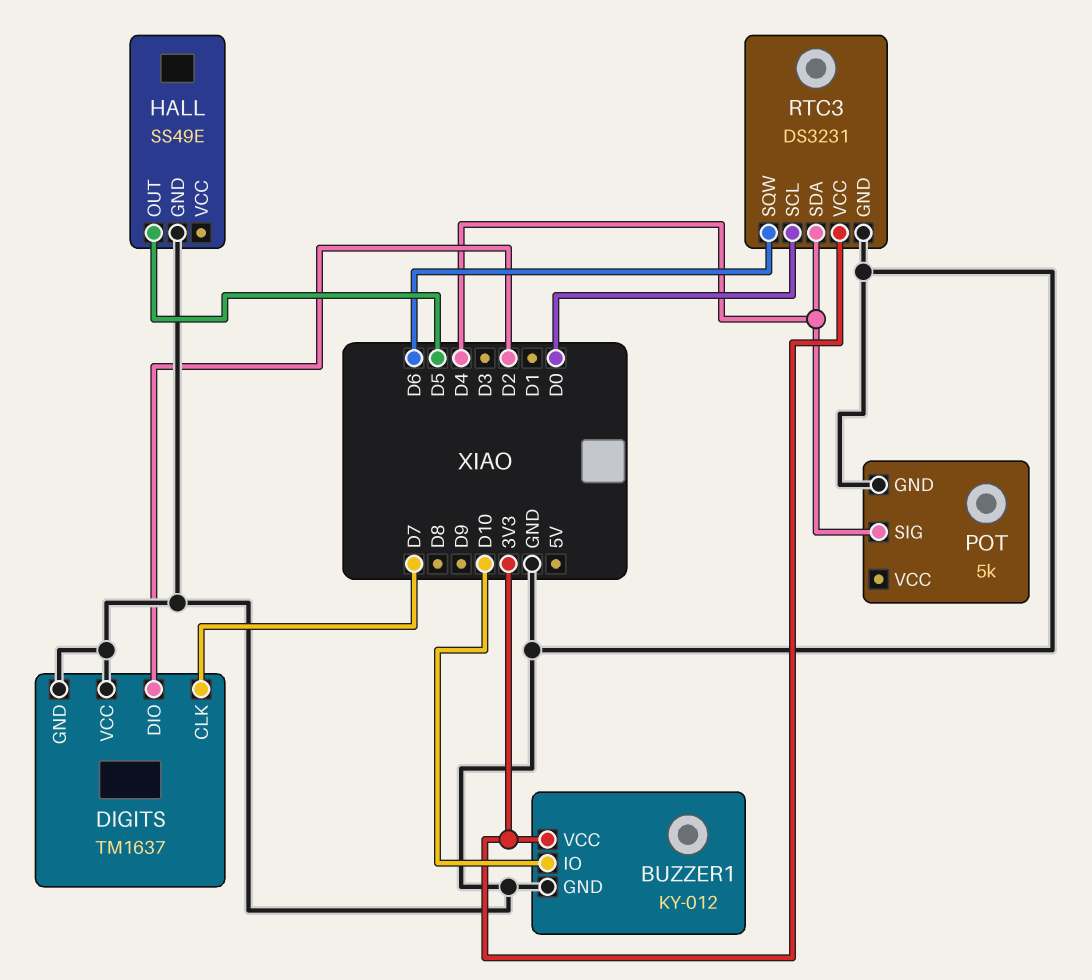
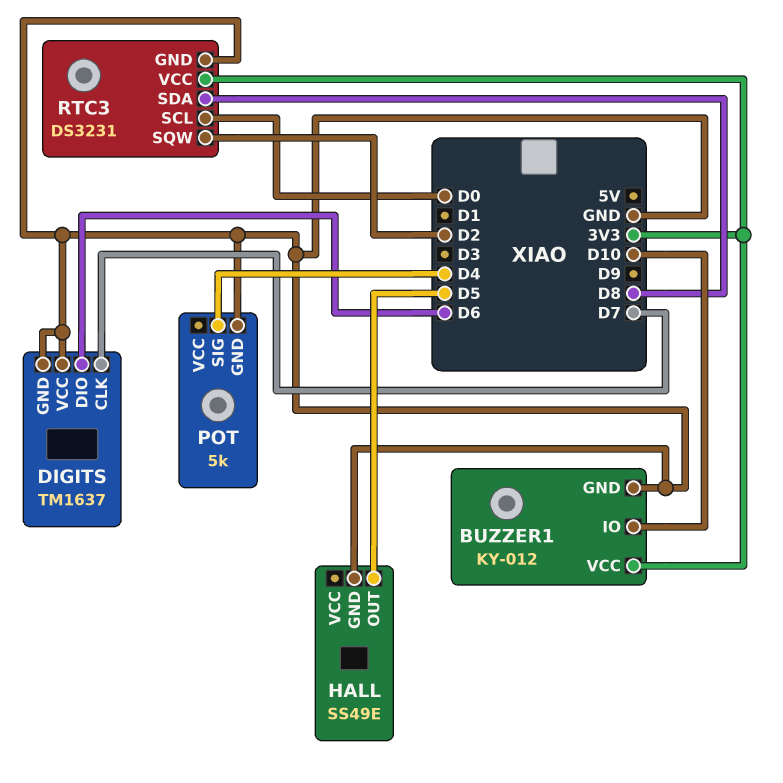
DIGITS pin DIO: D2 -> D6
RTC3 pin SDA: D4 -> D8
RTC3 pin SQW: D6 -> D2

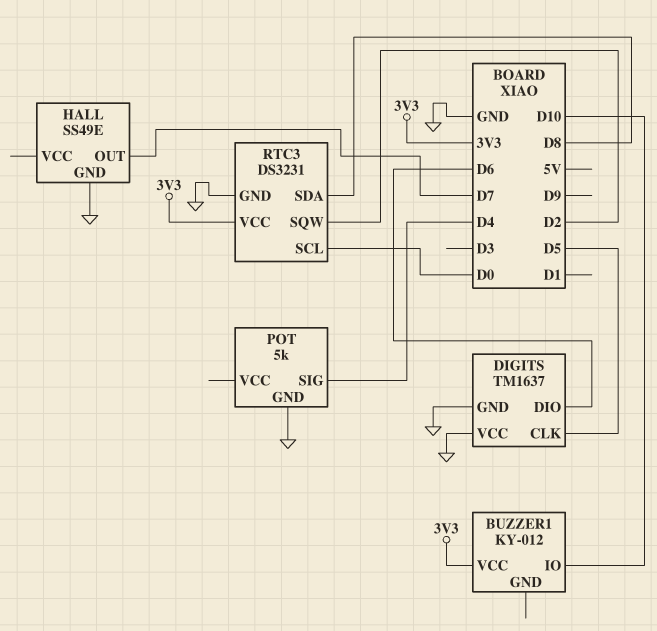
BUZZER1 pin GND: GND -> none
DIGITS pin CLK: D7 -> D5
HALL pin OUT: D5 -> D7

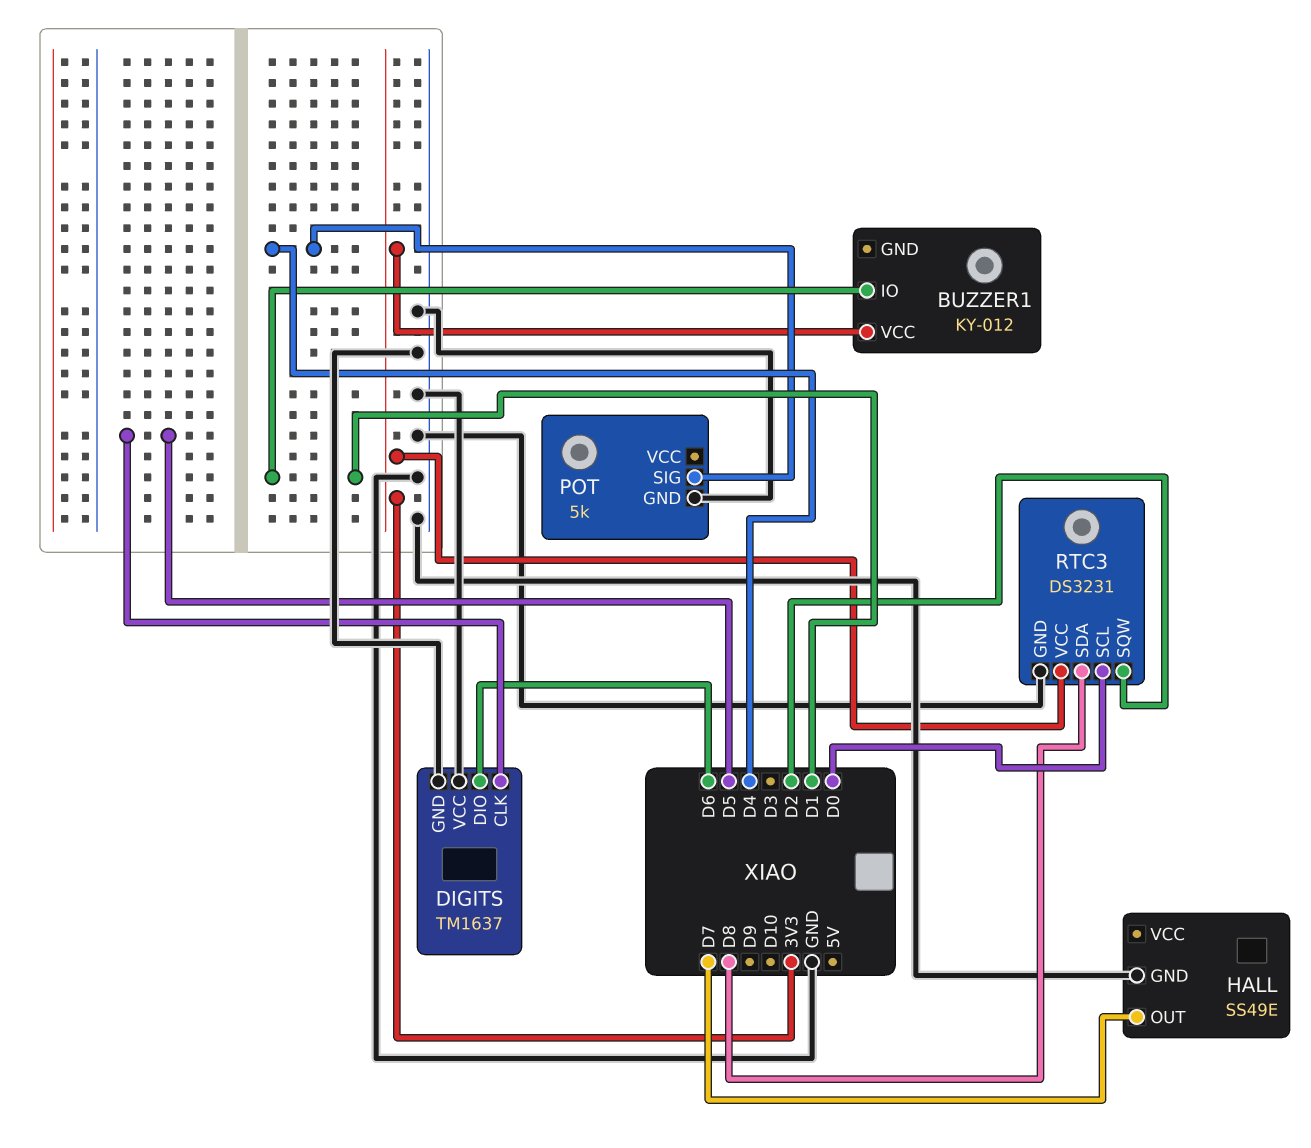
BUZZER1 pin IO: D10 -> D1

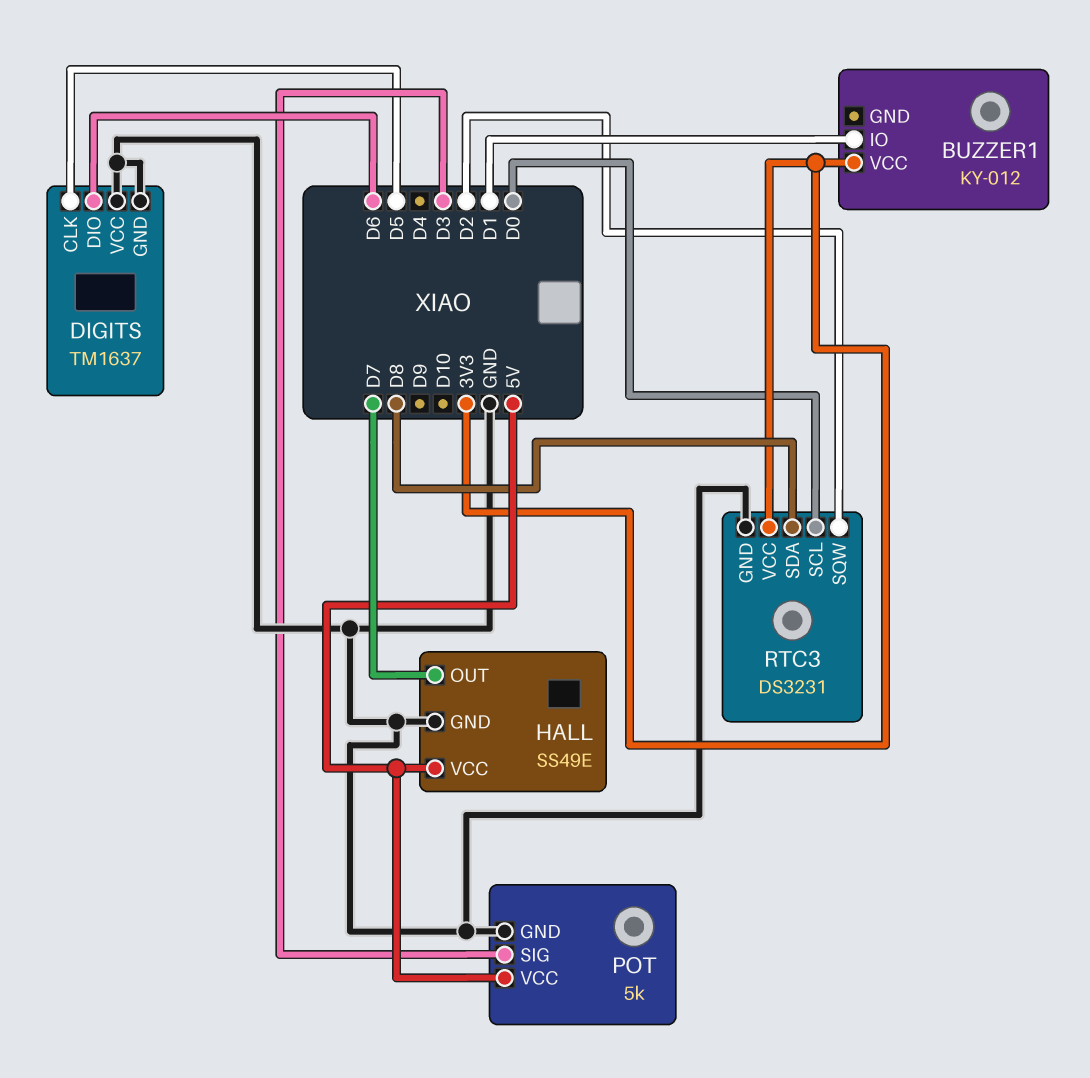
HALL pin VCC: none -> 5V
POT pin SIG: D4 -> D3
POT pin VCC: none -> 5V

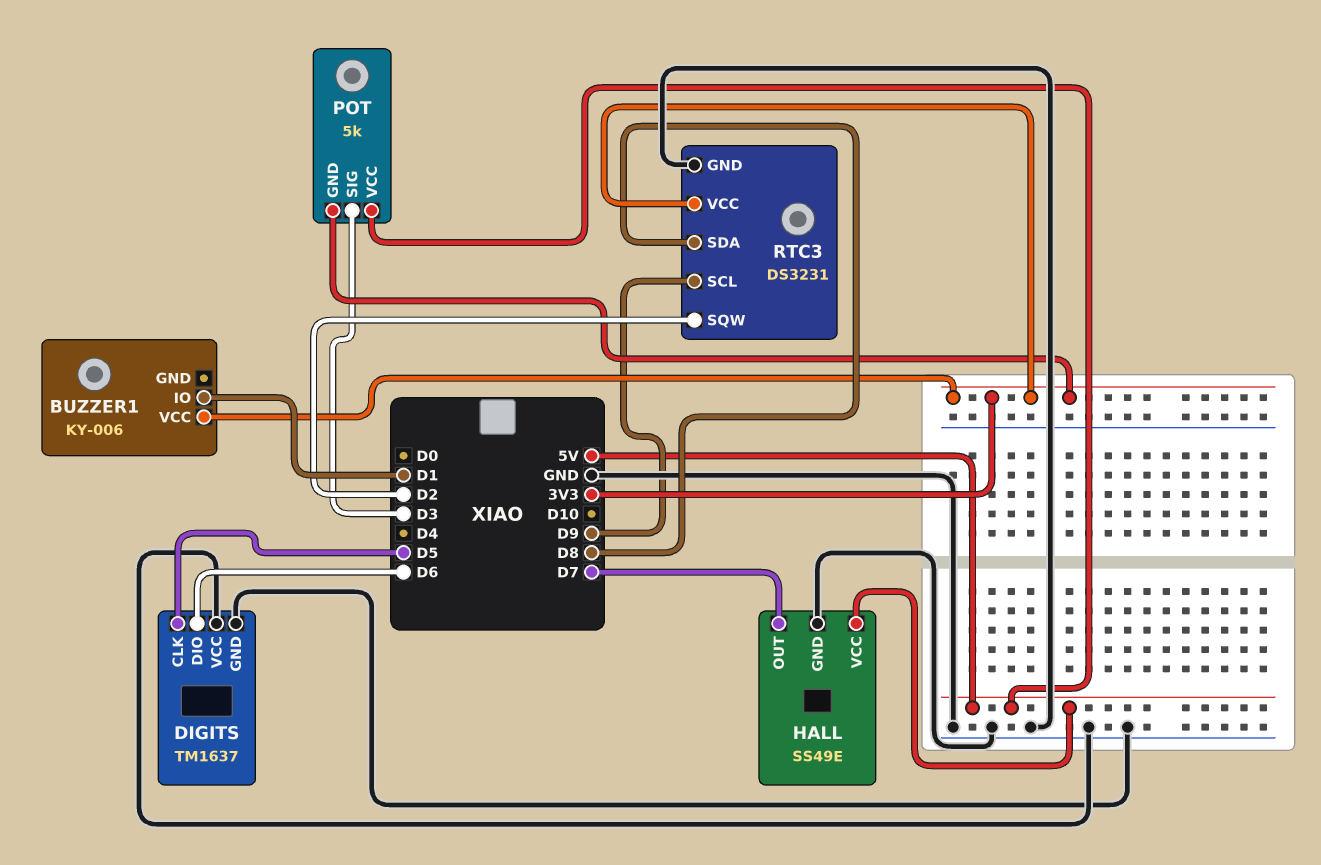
BUZZER1: KY-012 -> KY-006
POT pin GND: GND -> 3V3
RTC3 pin SCL: D0 -> D9

